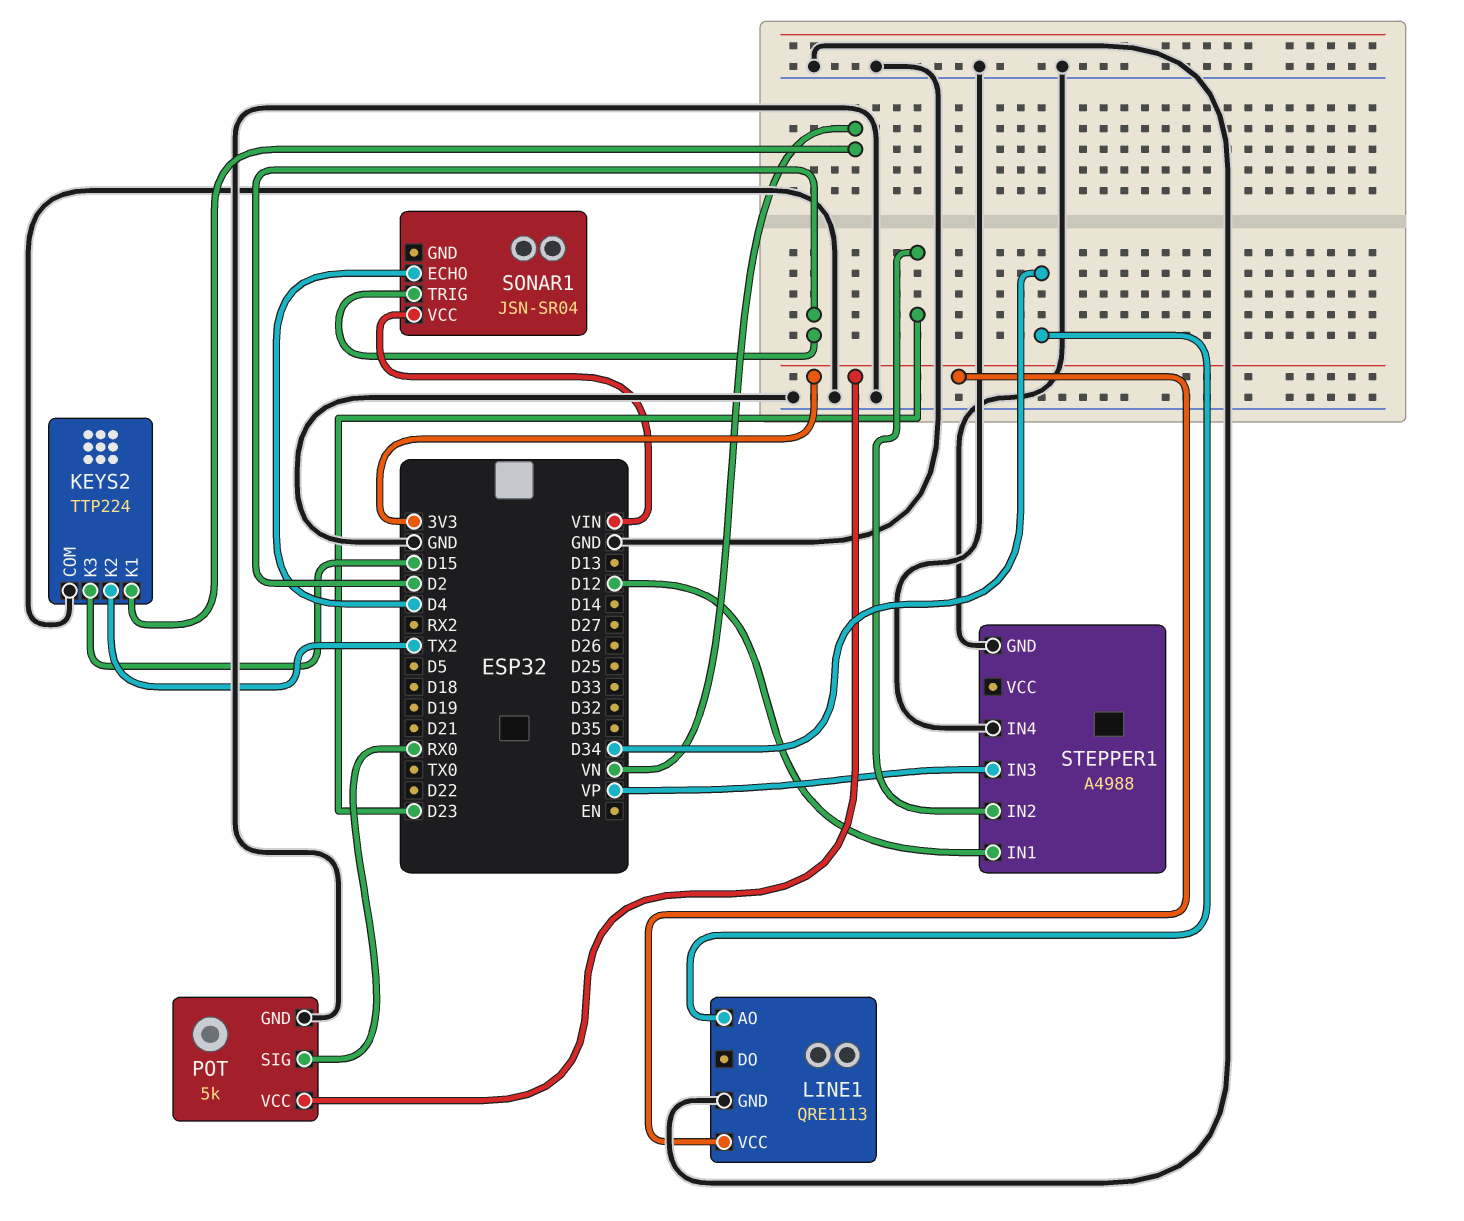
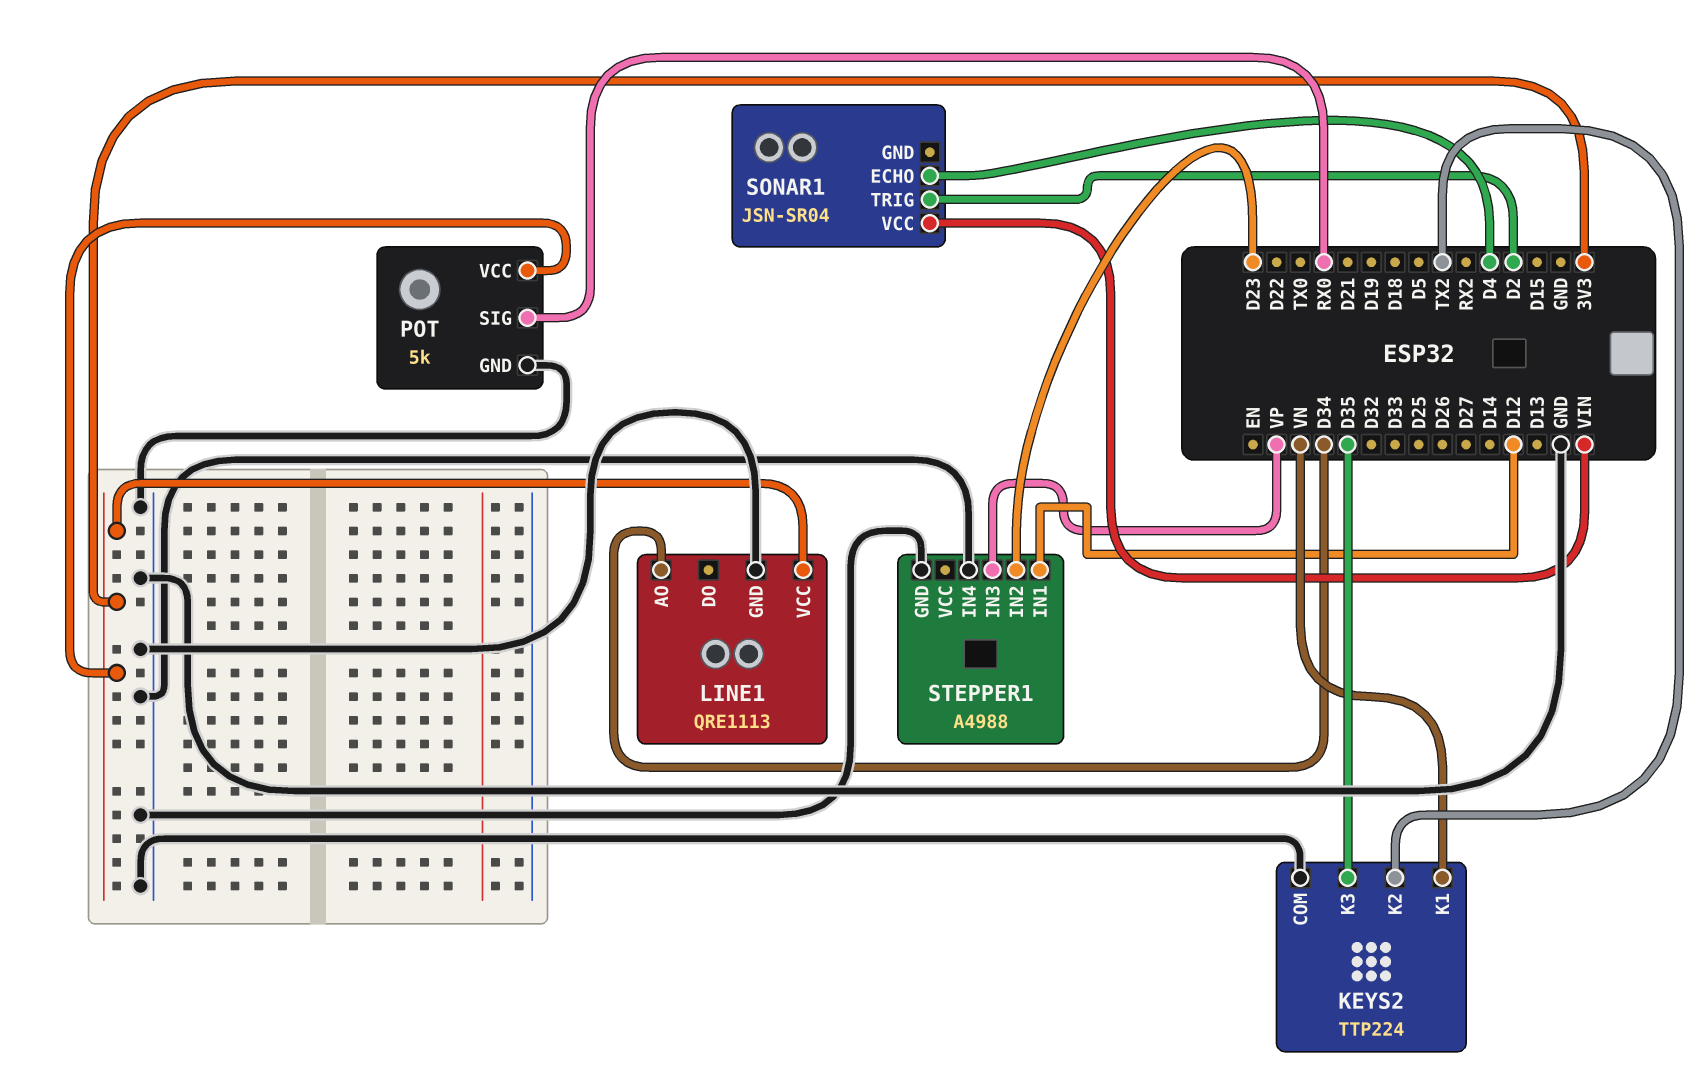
KEYS2 pin K3: D15 -> D35

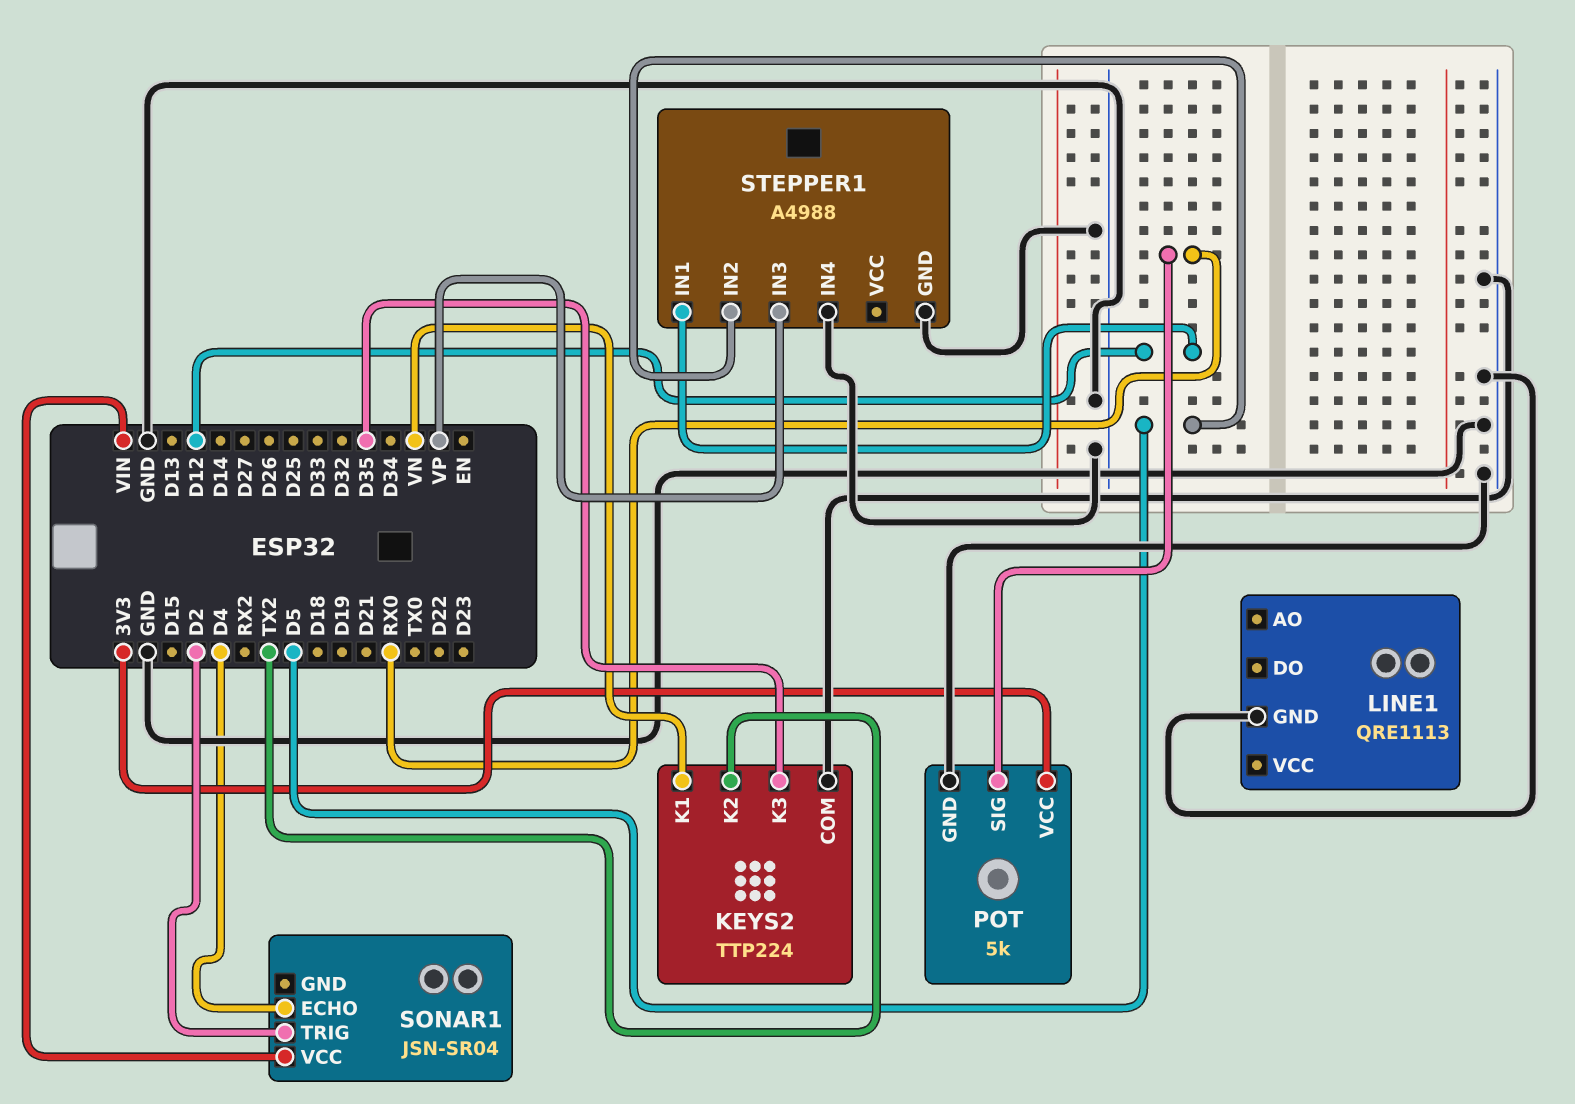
LINE1 pin AO: D34 -> none
LINE1 pin VCC: 3V3 -> none
STEPPER1 pin IN2: D23 -> D5

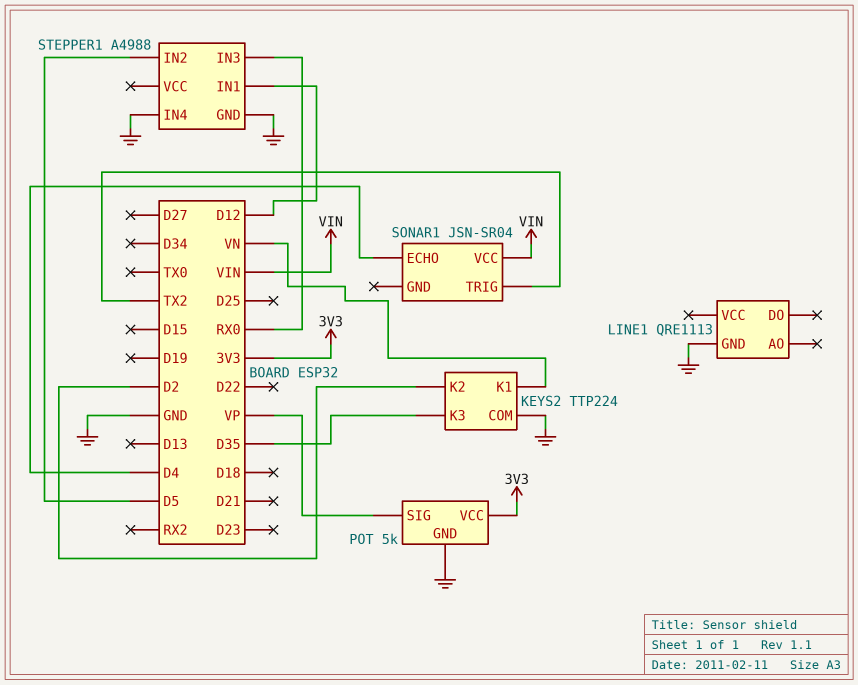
KEYS2 pin K2: TX2 -> D2
POT pin SIG: RX0 -> VP
SONAR1 pin TRIG: D2 -> TX2
STEPPER1 pin IN3: VP -> RX0

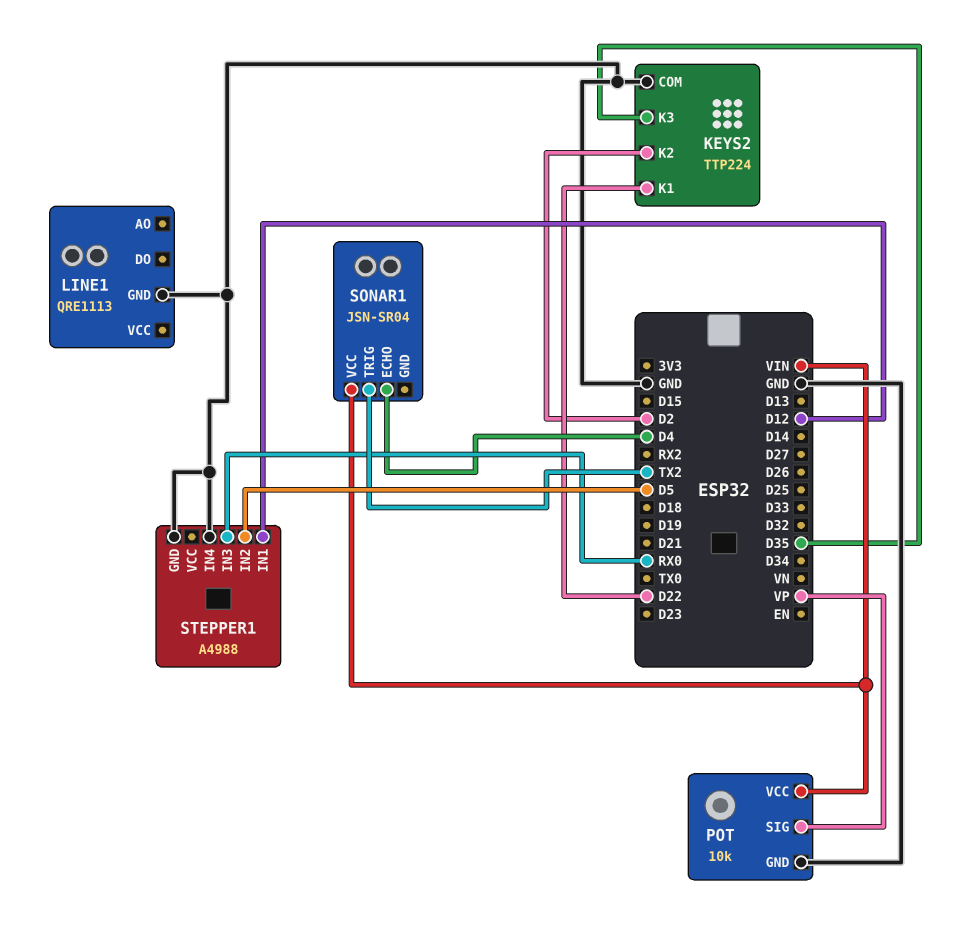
KEYS2 pin K1: VN -> D22
POT: 5k -> 10k
POT pin VCC: 3V3 -> VIN

